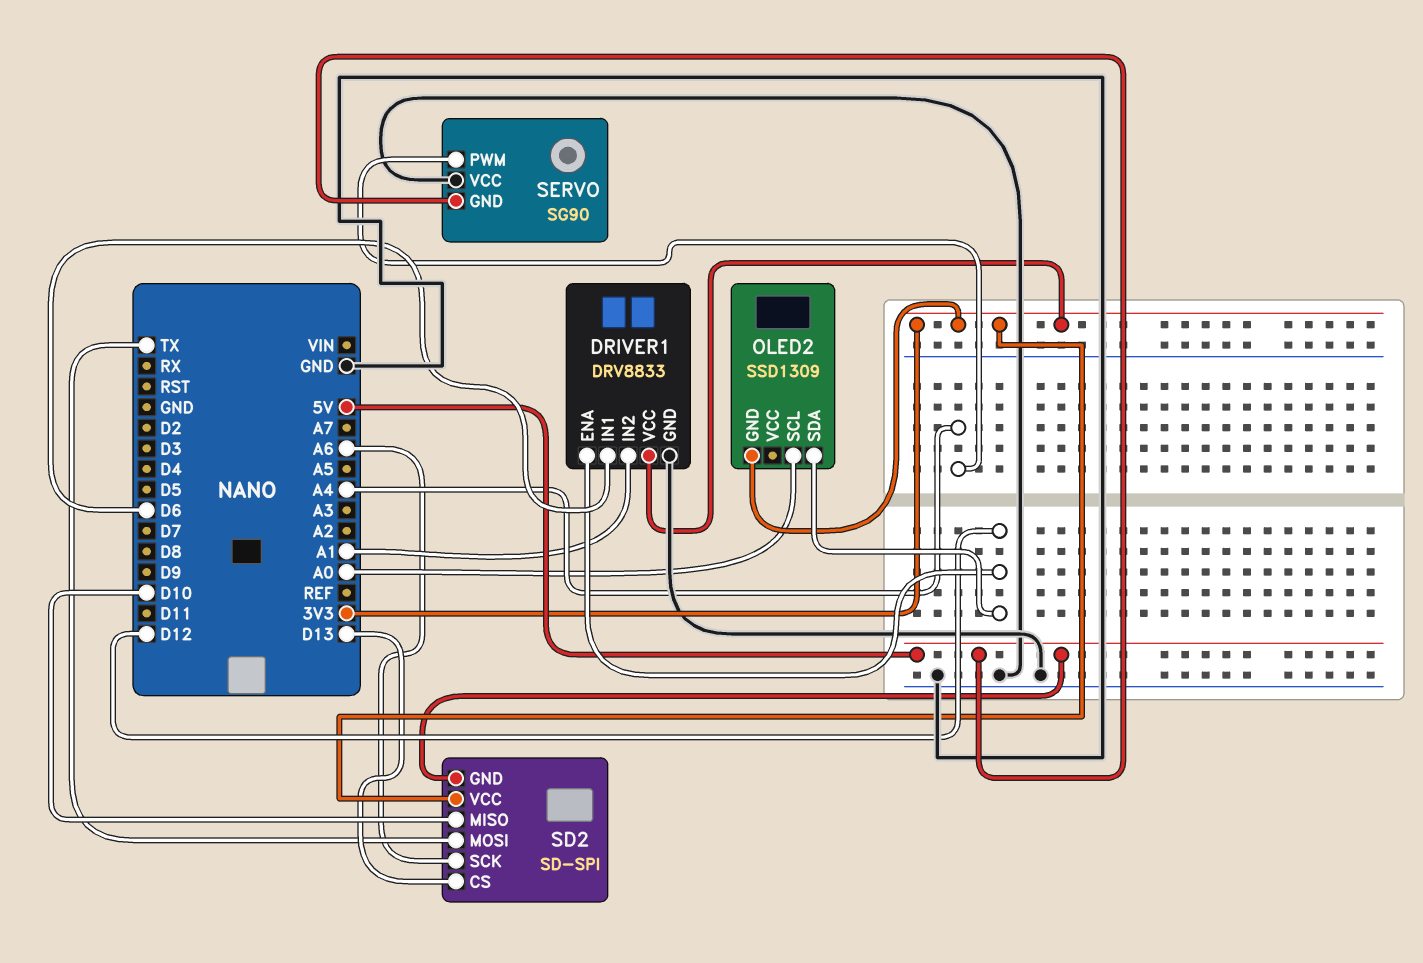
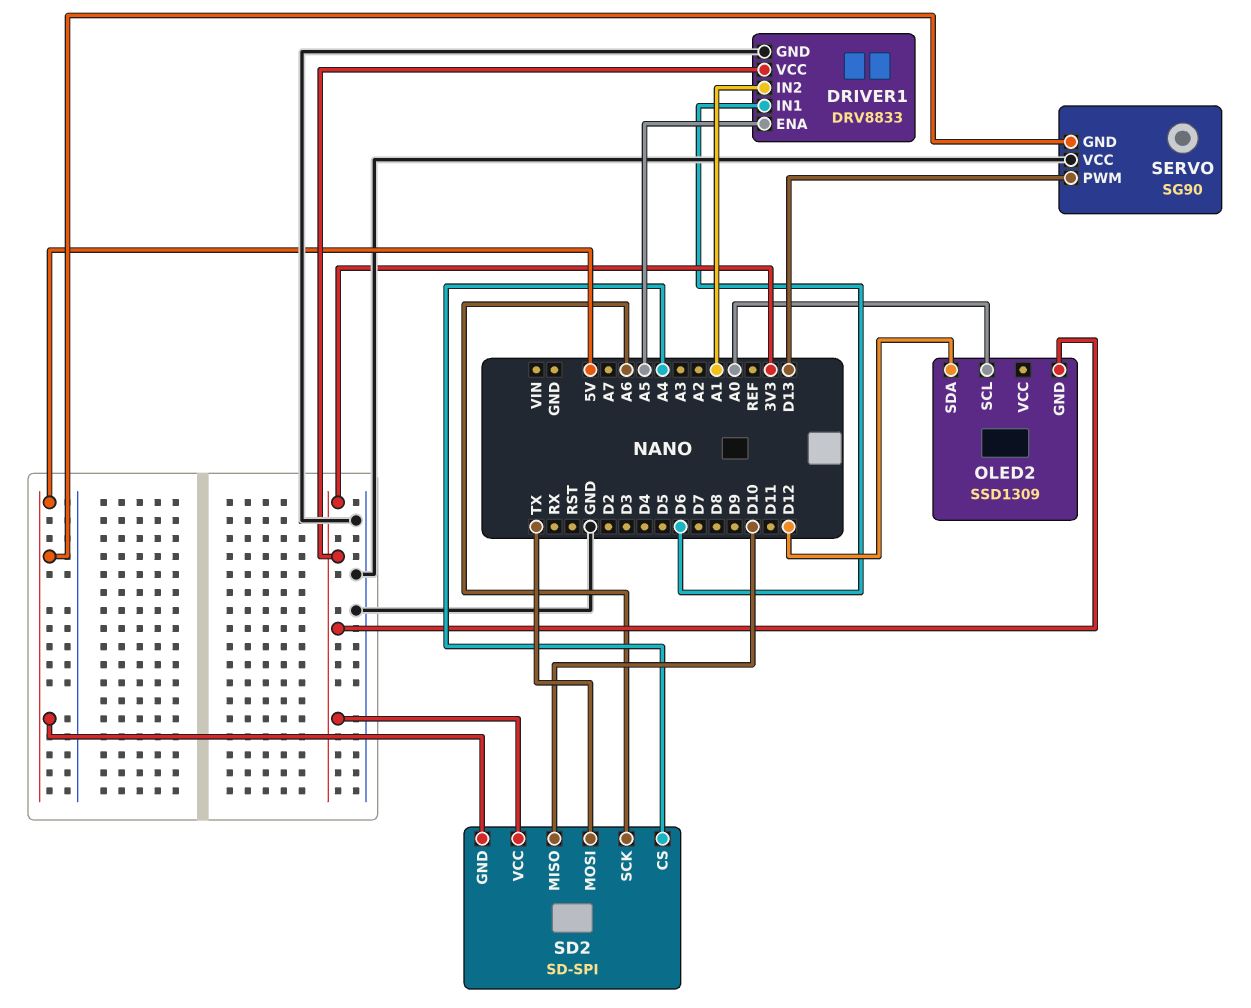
DRIVER1 pin ENA: D12 -> A5
SD2 pin CS: D13 -> A4
SERVO pin PWM: A4 -> D13

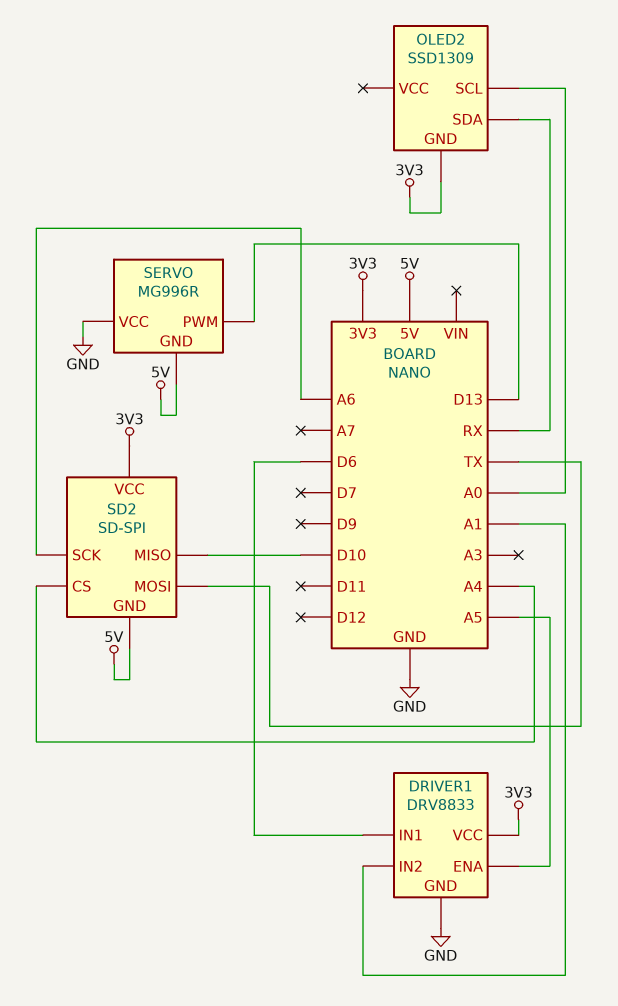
OLED2 pin SDA: D12 -> RX
SERVO: SG90 -> MG996R

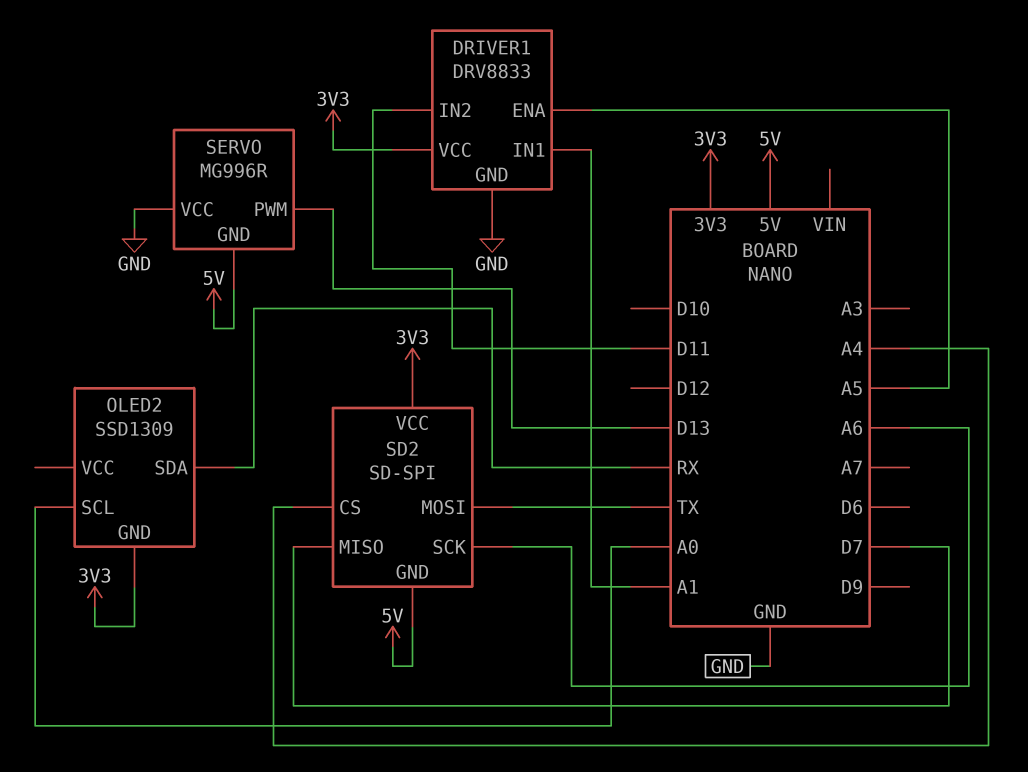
DRIVER1 pin IN1: D6 -> A1
DRIVER1 pin IN2: A1 -> D11
SD2 pin MISO: D10 -> D7

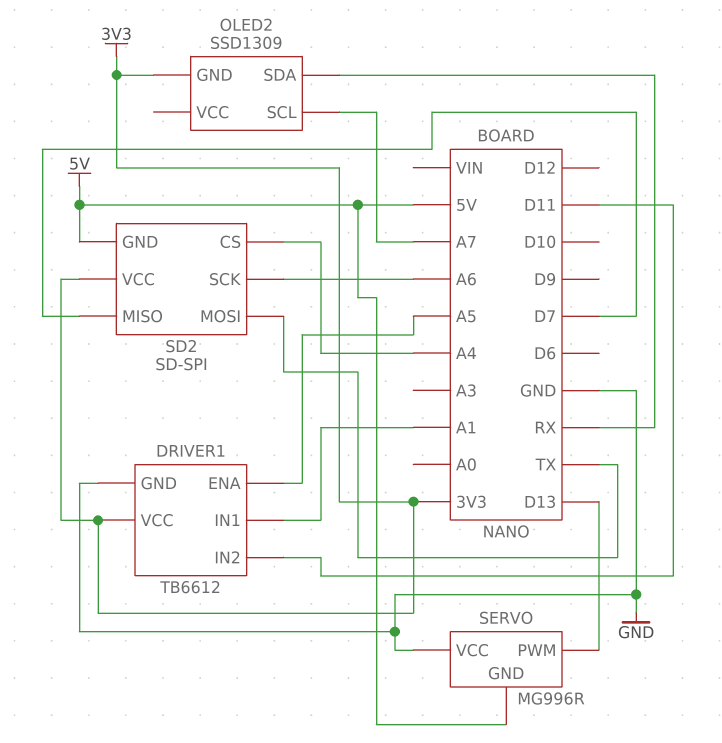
DRIVER1: DRV8833 -> TB6612
OLED2 pin SCL: A0 -> A7

